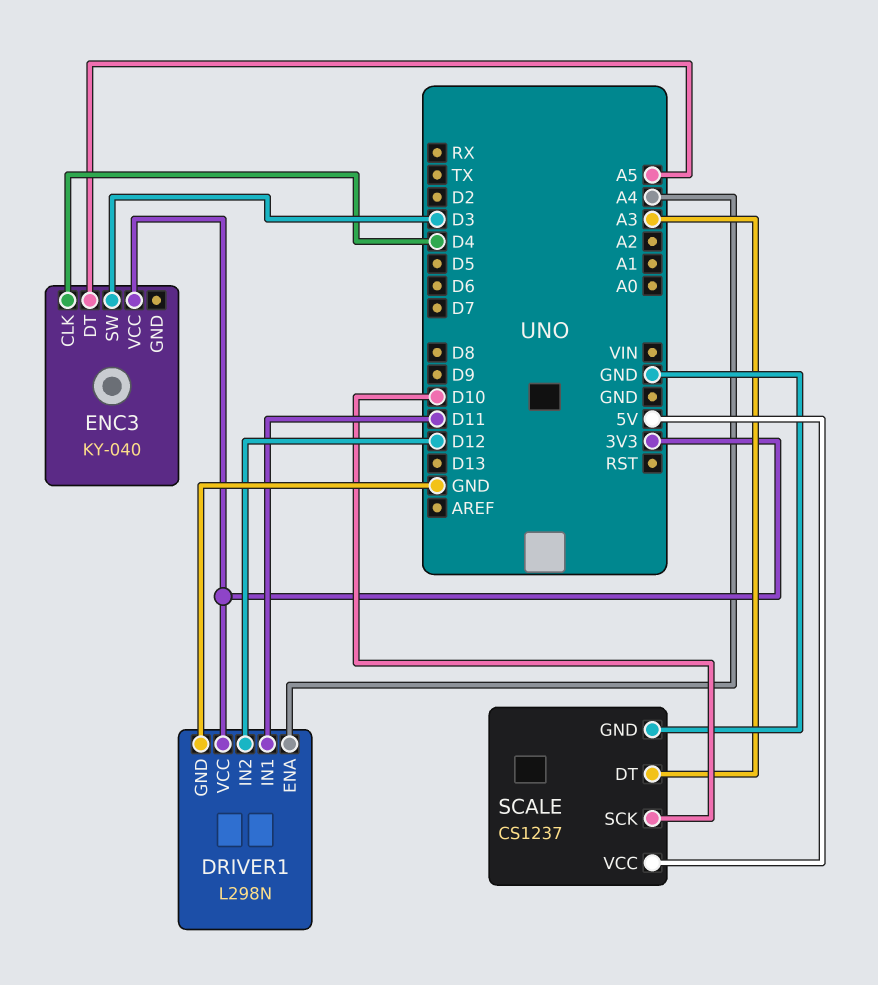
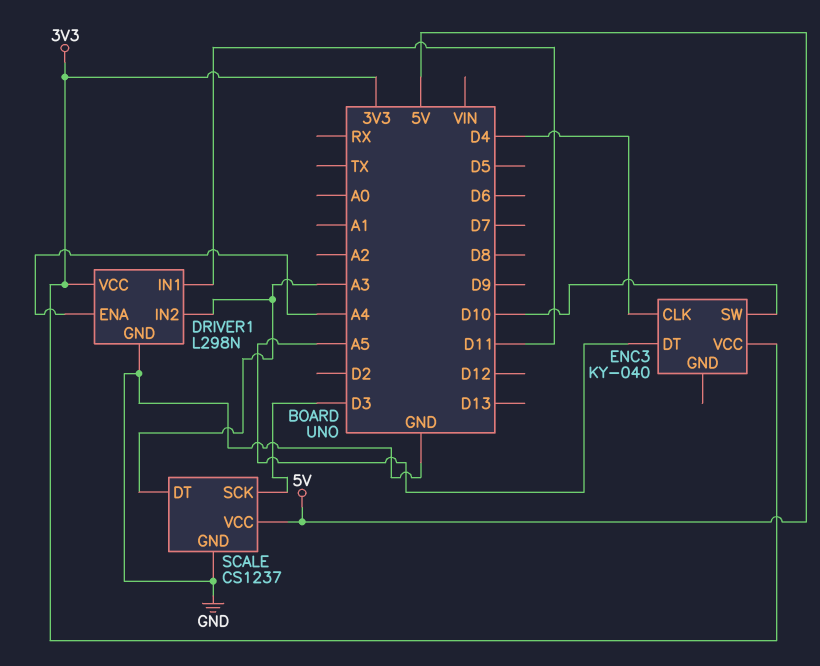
DRIVER1 pin IN2: D12 -> A3
ENC3 pin SW: D3 -> D10
SCALE pin SCK: D10 -> D3

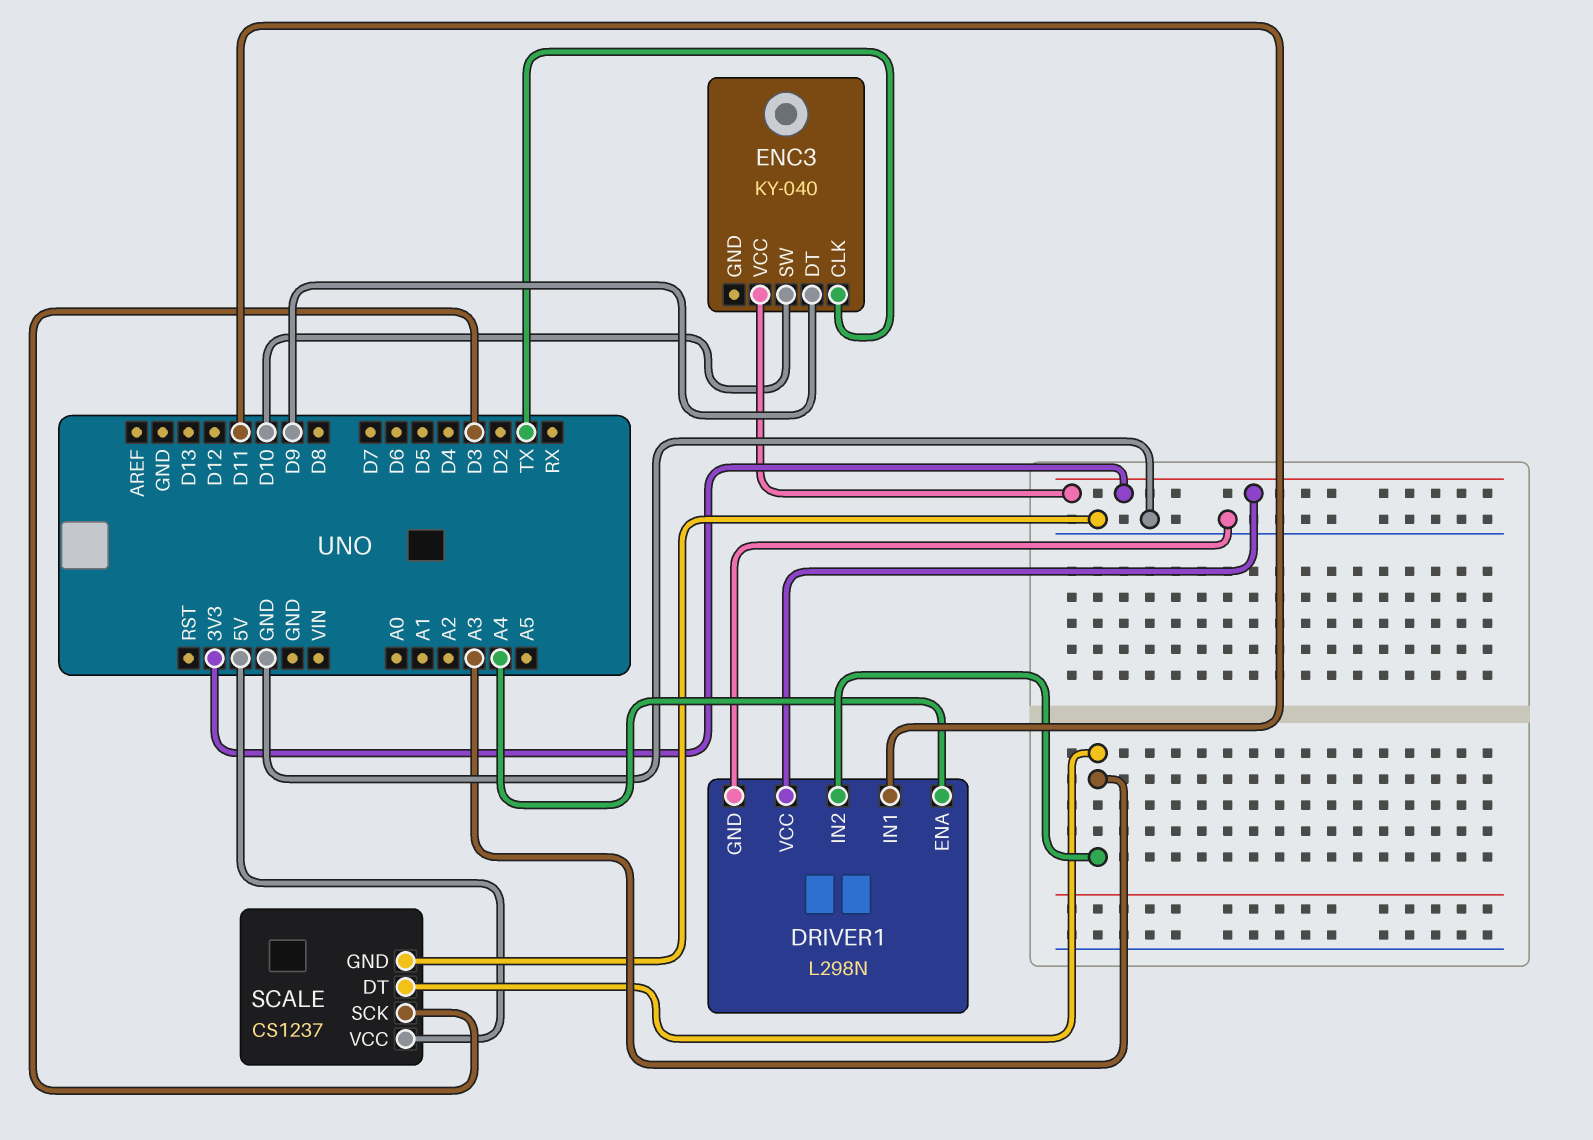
ENC3 pin CLK: D4 -> TX
ENC3 pin DT: A5 -> D9

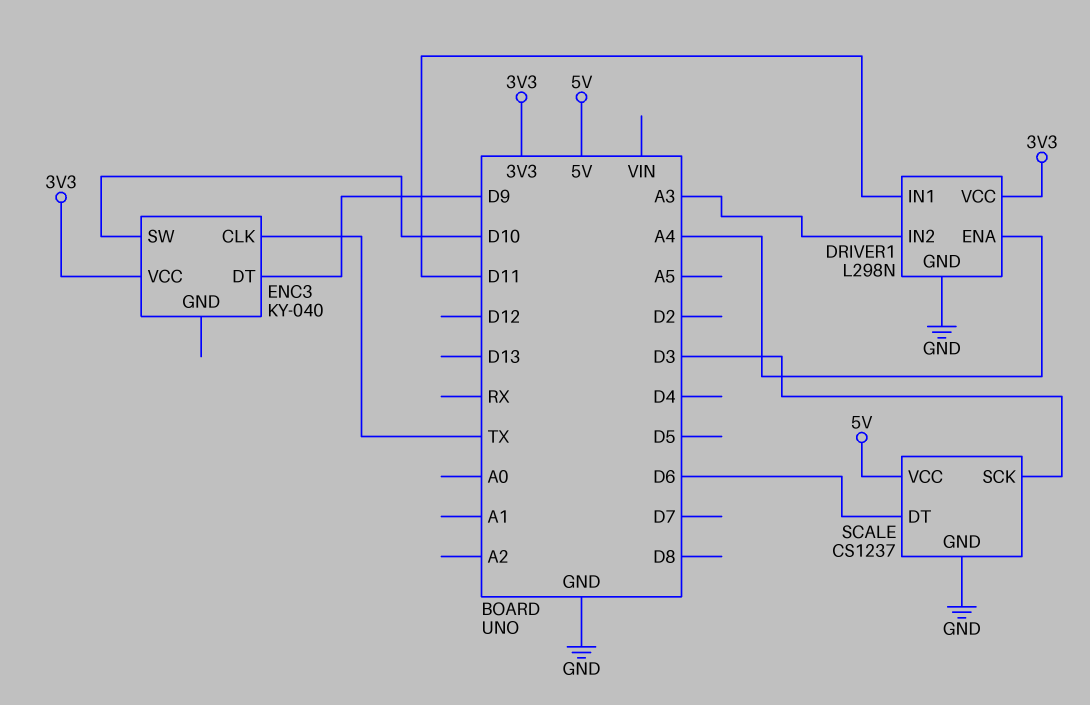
SCALE pin DT: A3 -> D6

